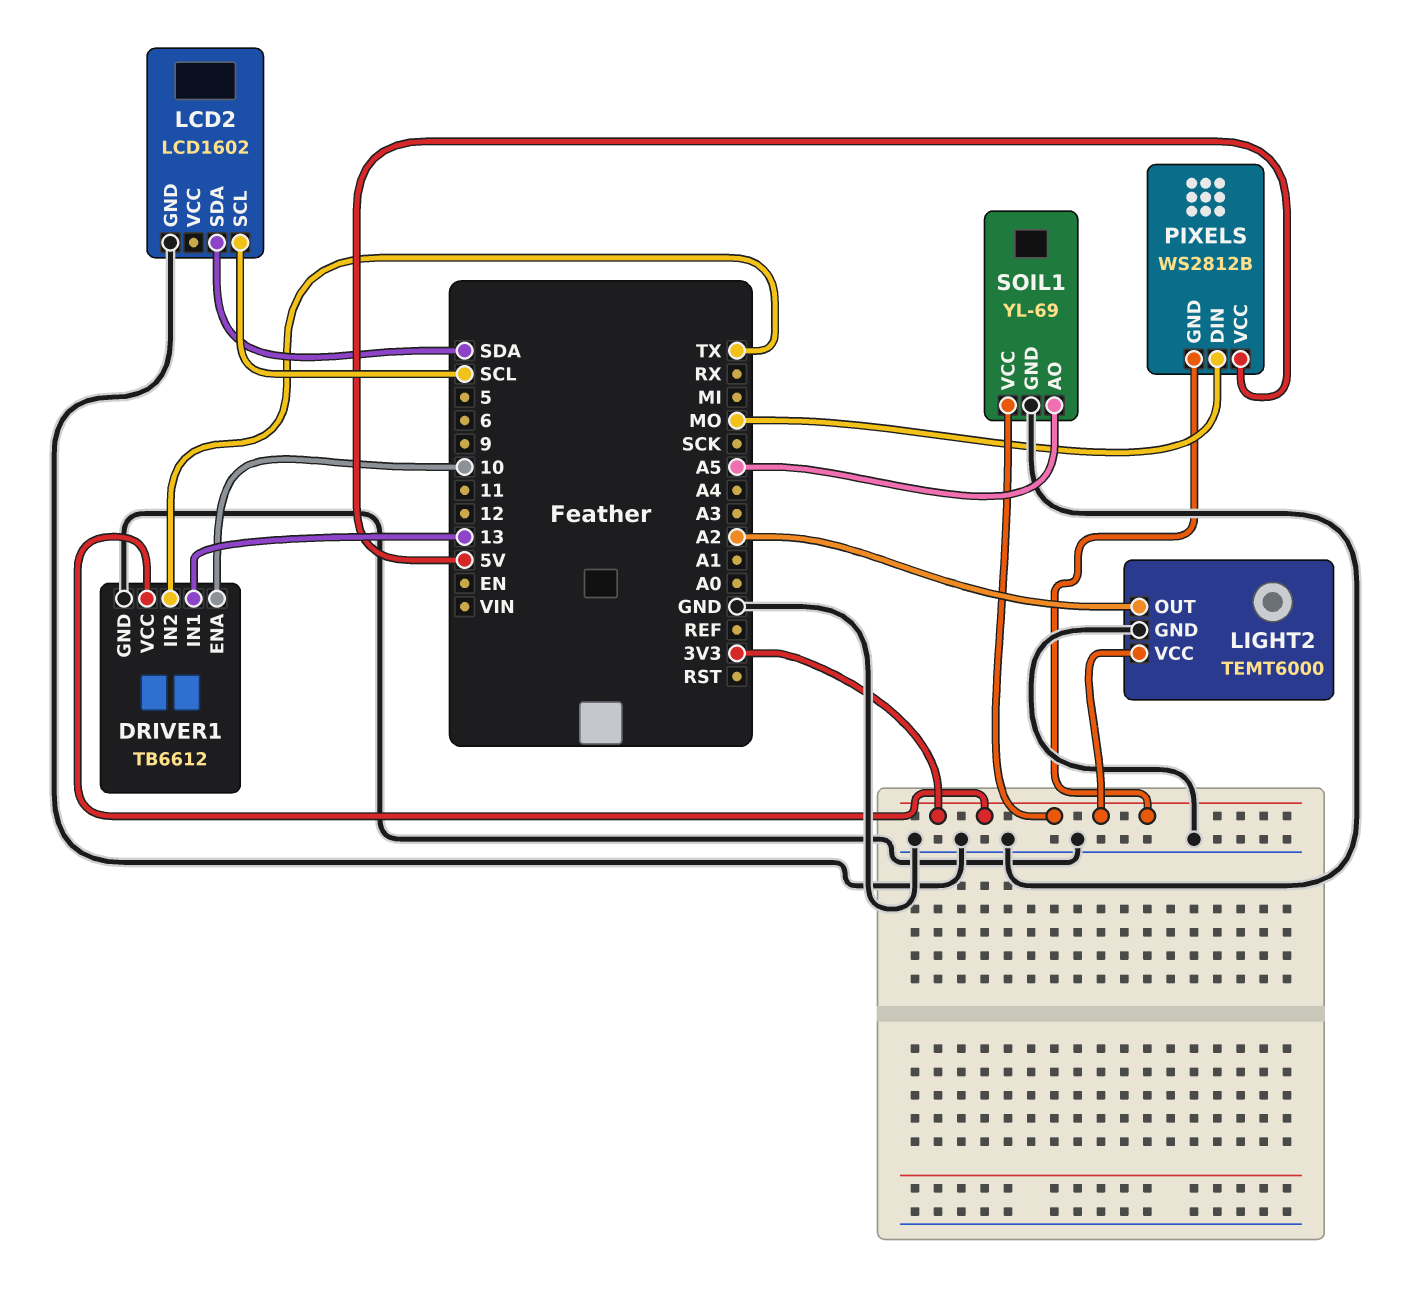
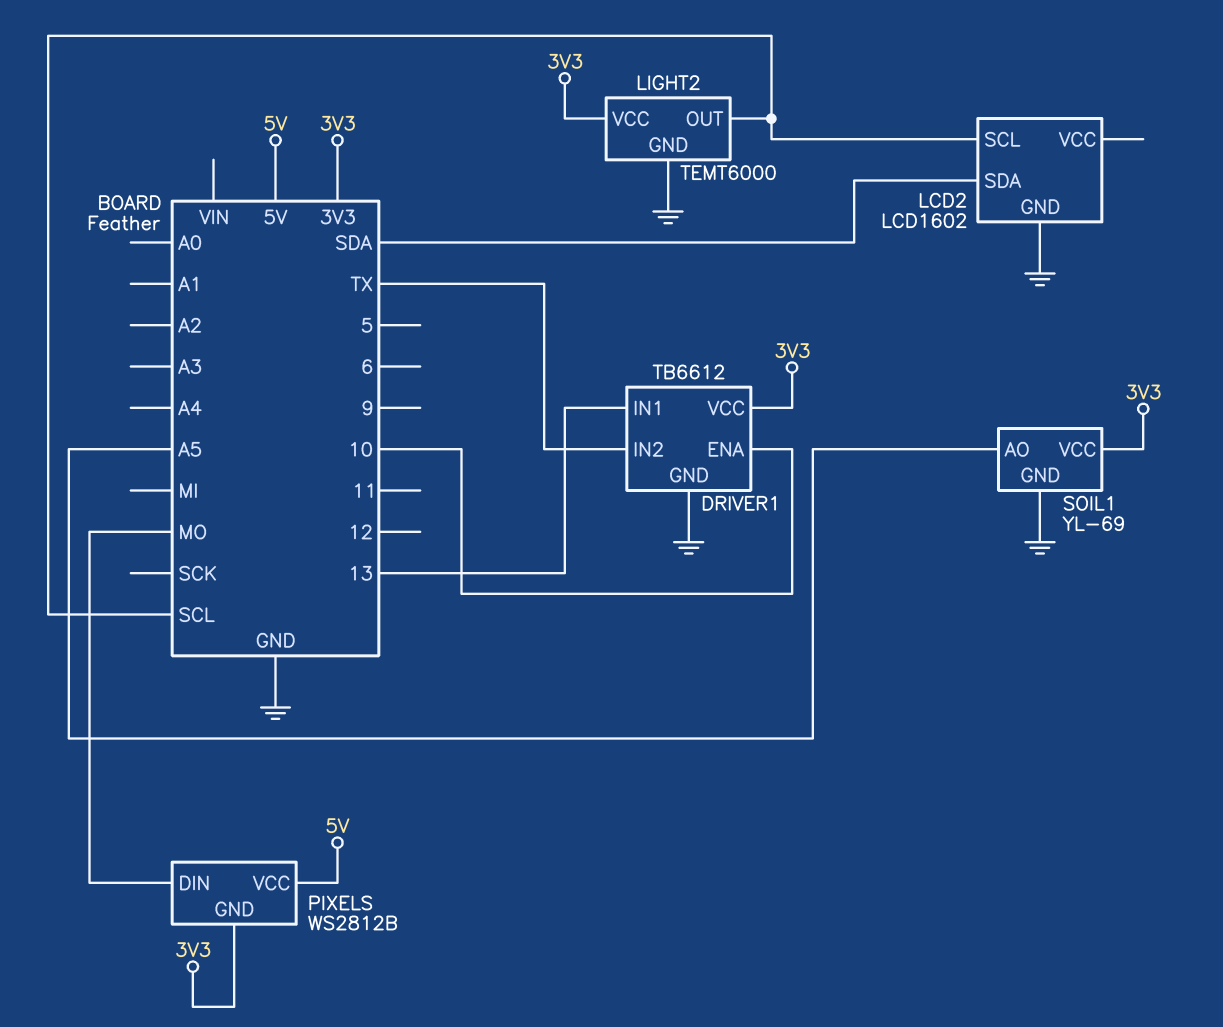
LIGHT2 pin OUT: A2 -> SCL

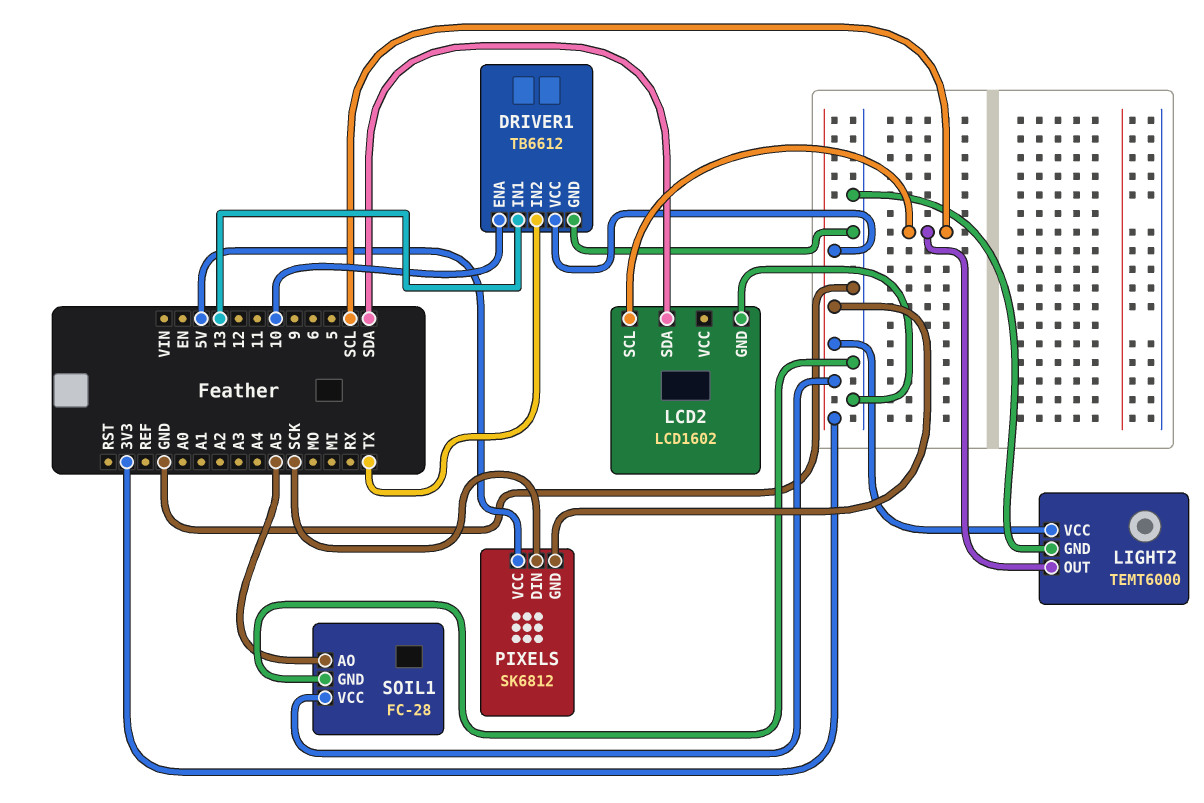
PIXELS: WS2812B -> SK6812
PIXELS pin DIN: MO -> SCK
SOIL1: YL-69 -> FC-28

